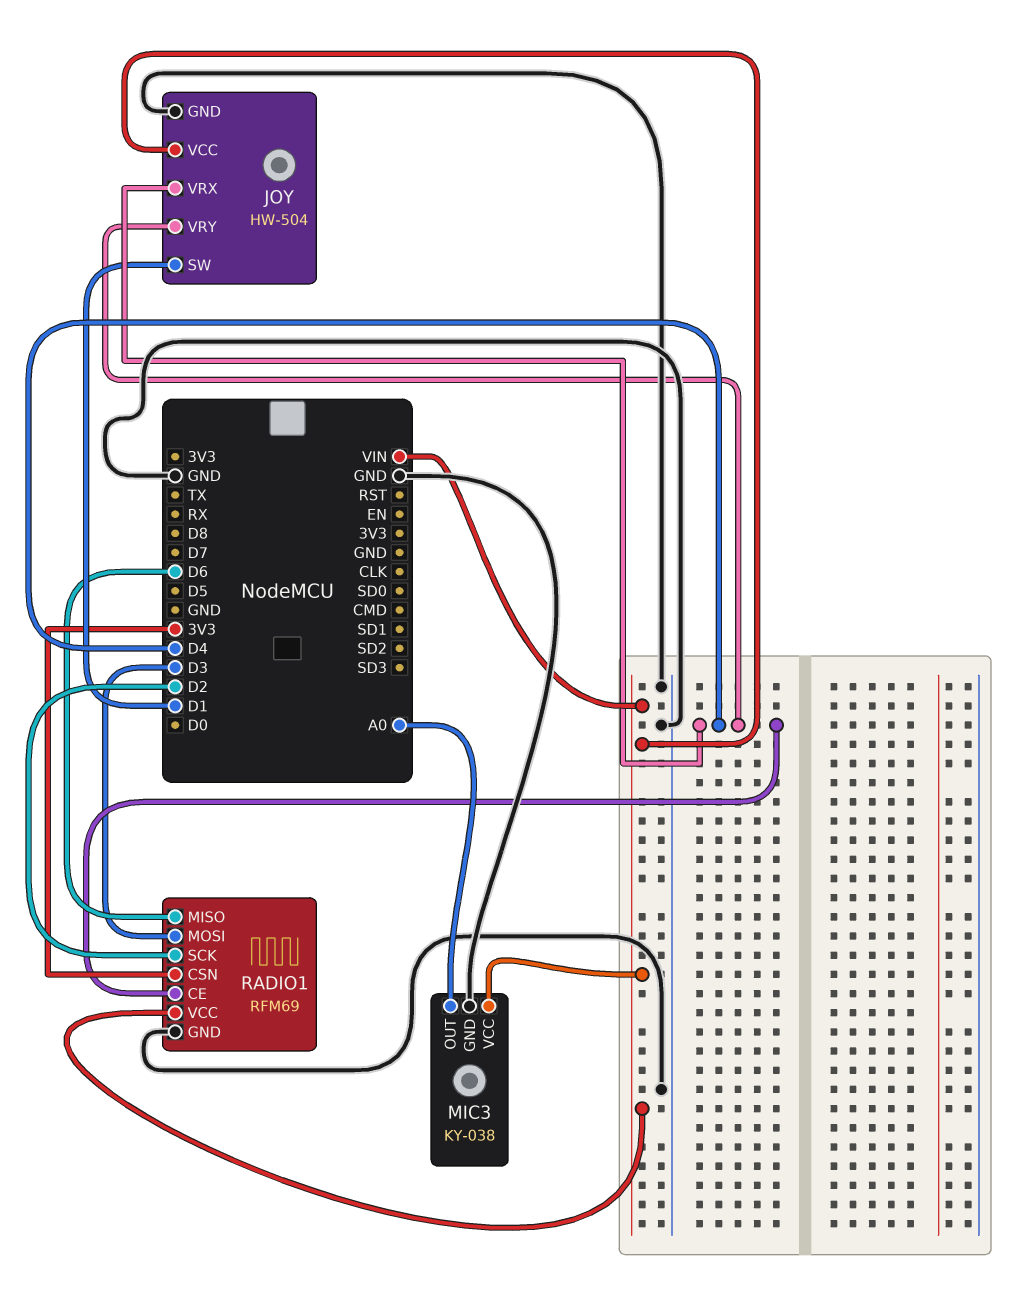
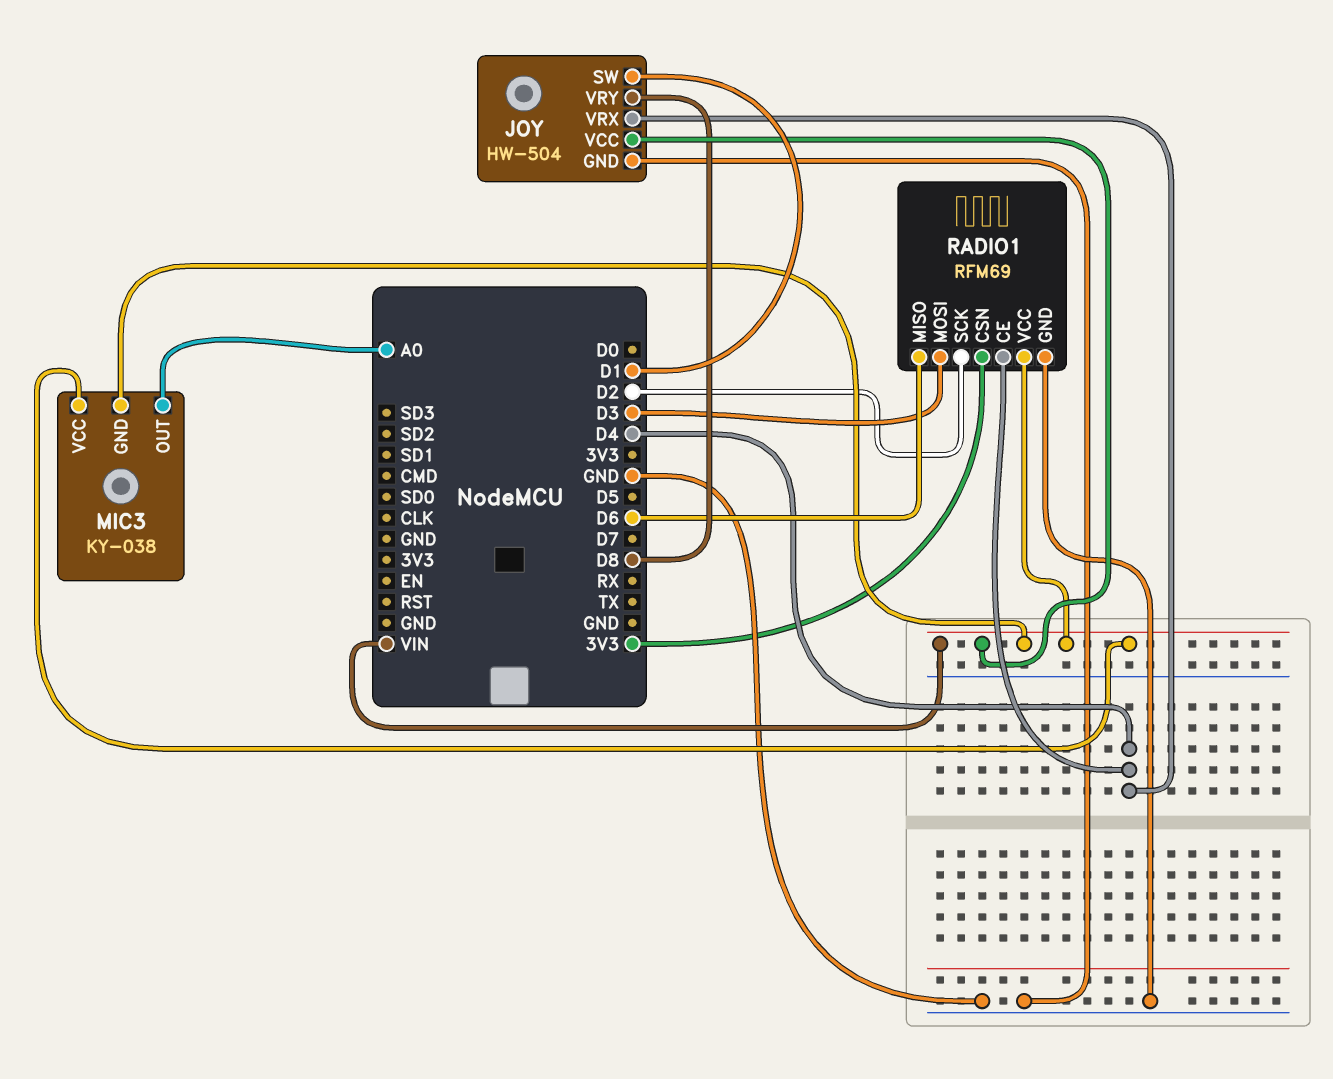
JOY pin VRY: D4 -> D8
MIC3 pin GND: GND -> VIN

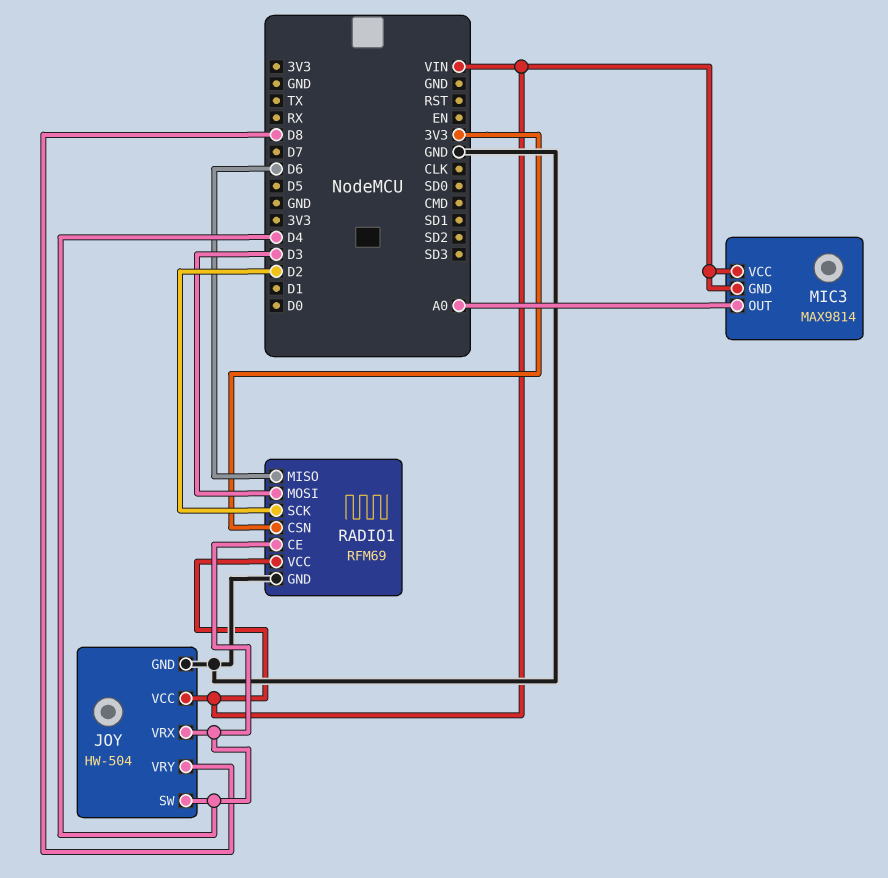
JOY pin SW: D1 -> D4
MIC3: KY-038 -> MAX9814

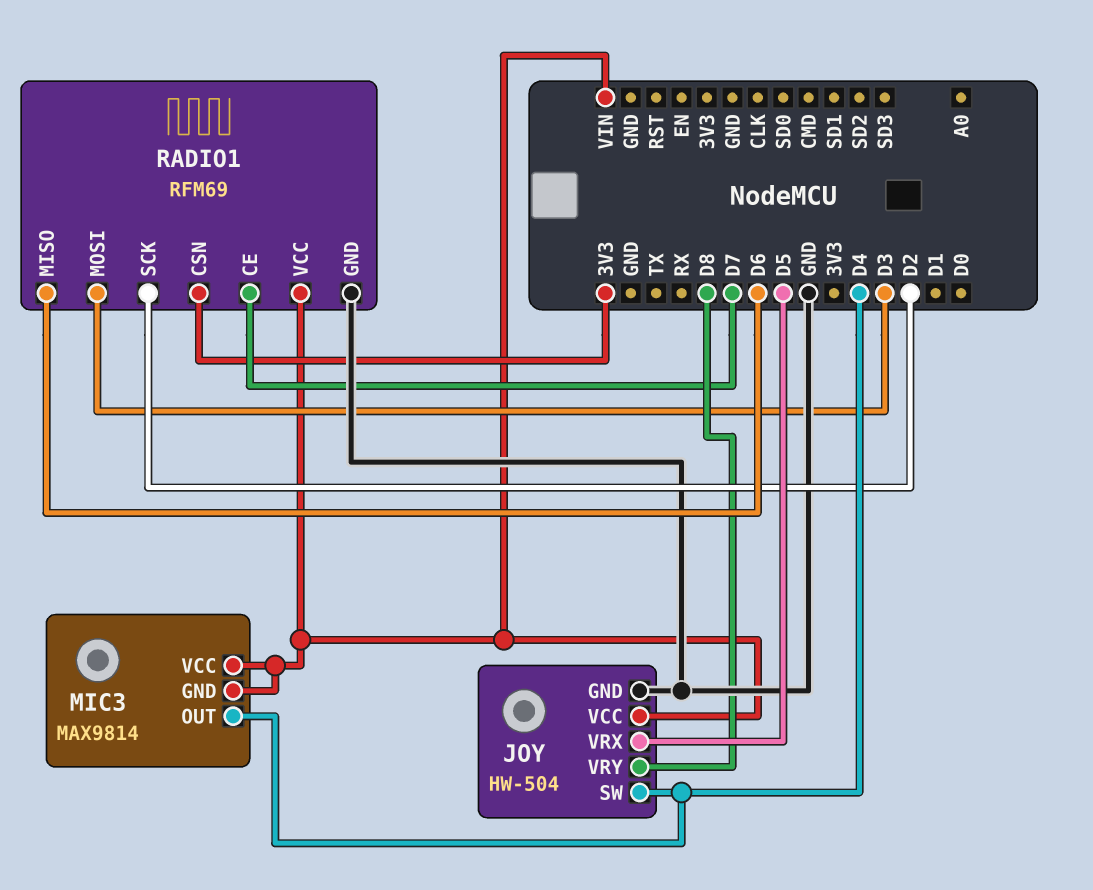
JOY pin VRX: D4 -> D5
MIC3 pin OUT: A0 -> D4
RADIO1 pin CE: D4 -> D7

